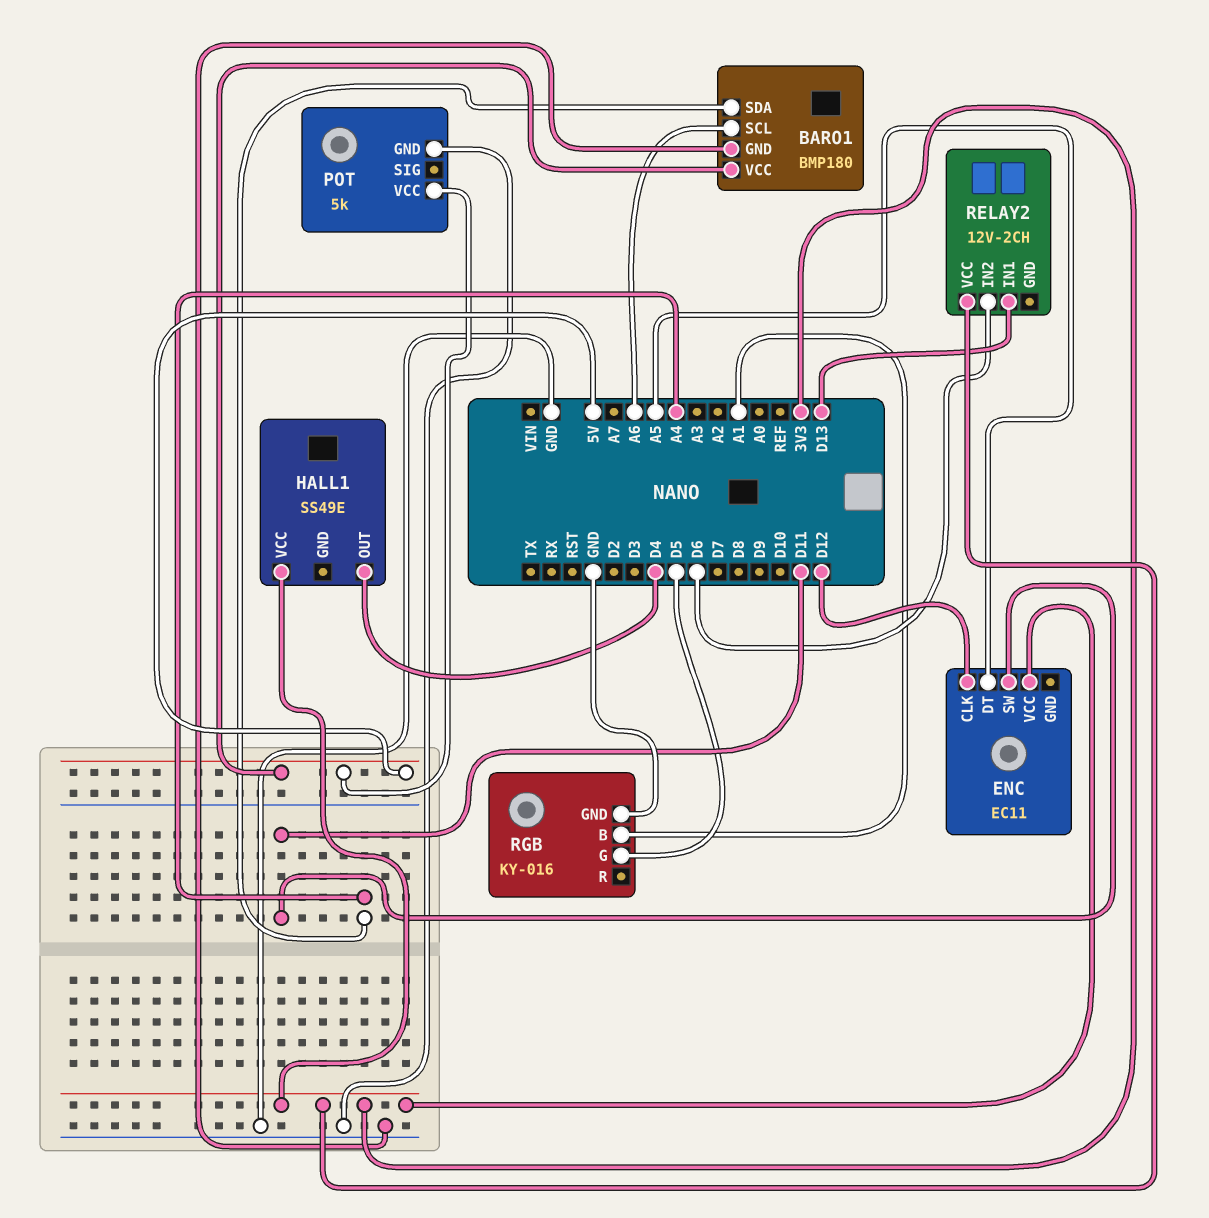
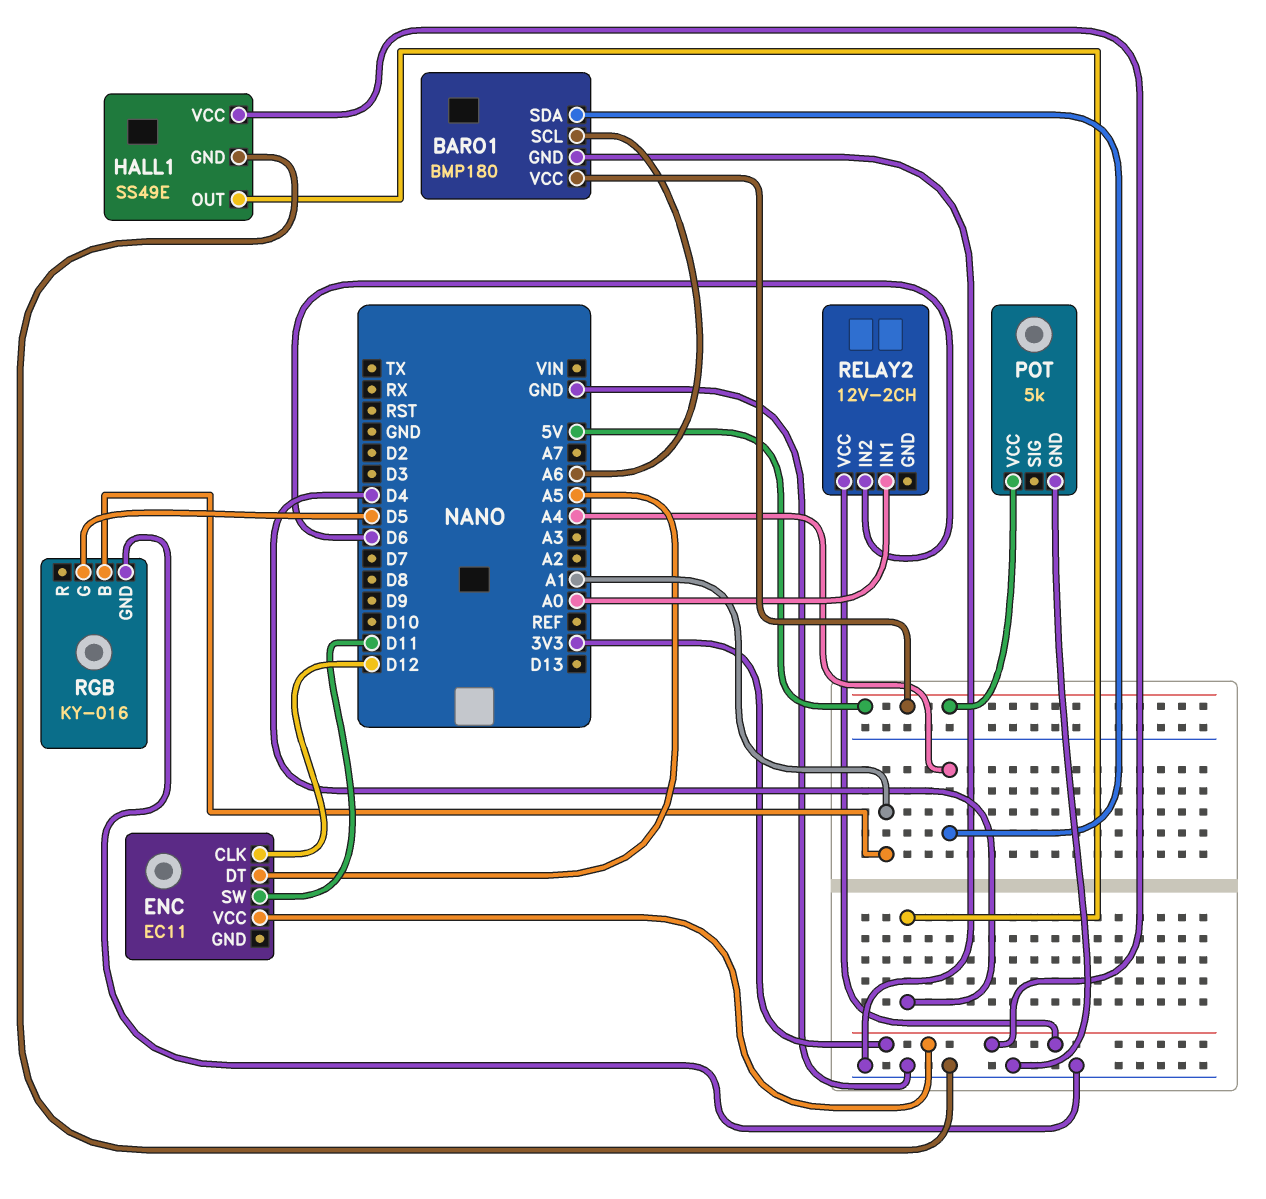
HALL1 pin GND: none -> GND
RELAY2 pin IN1: D13 -> A0

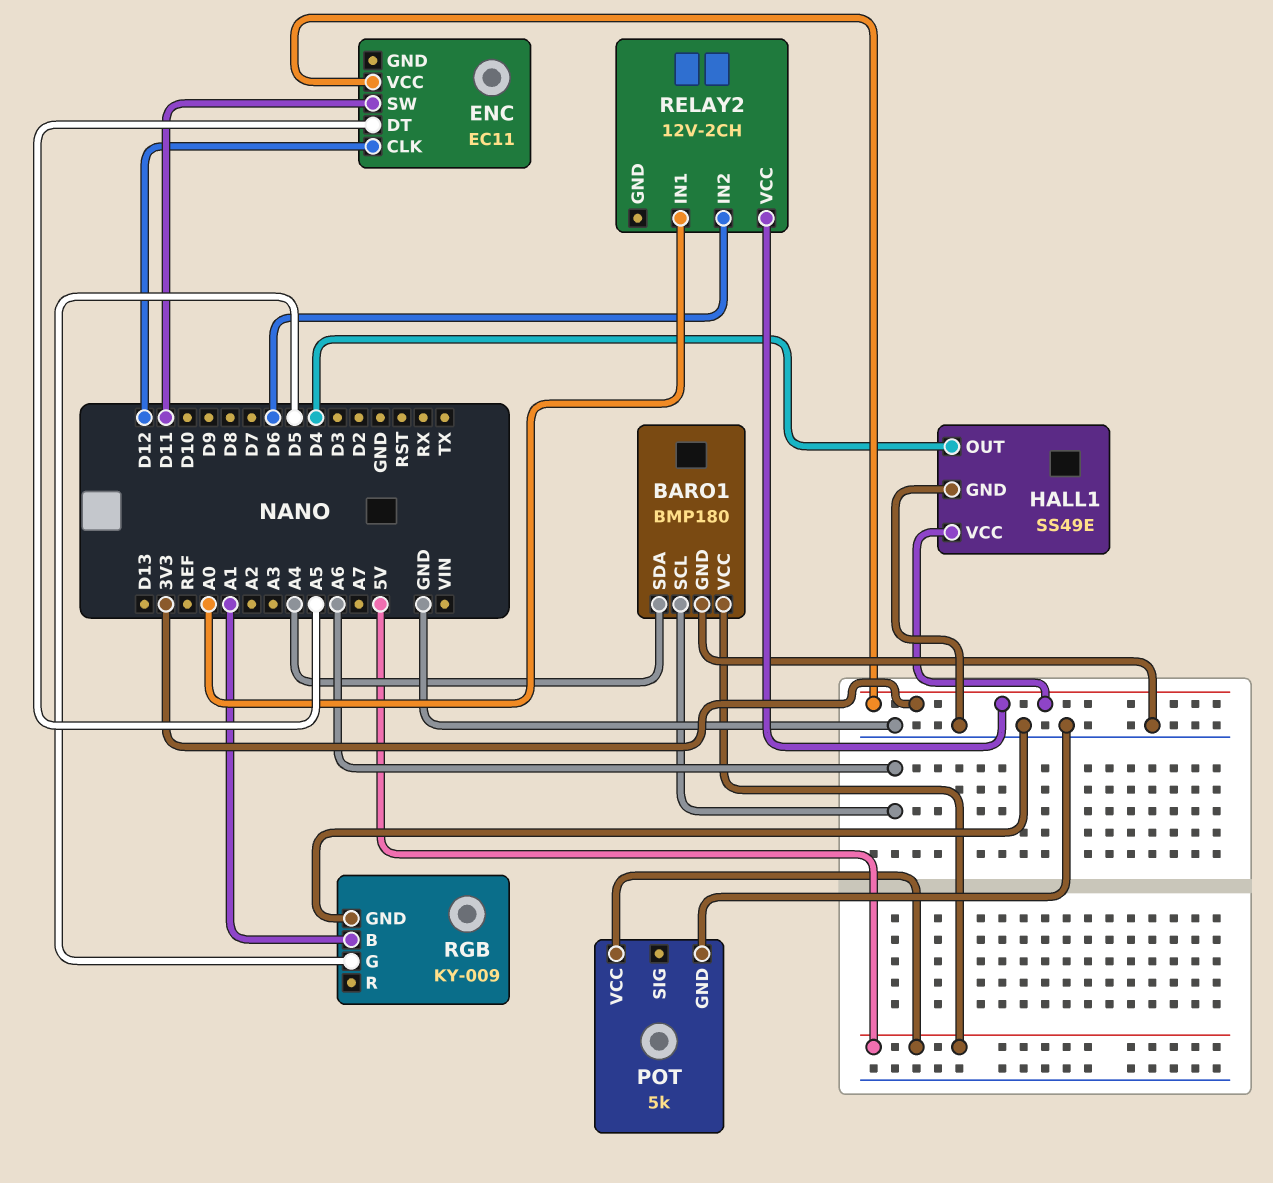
RGB: KY-016 -> KY-009

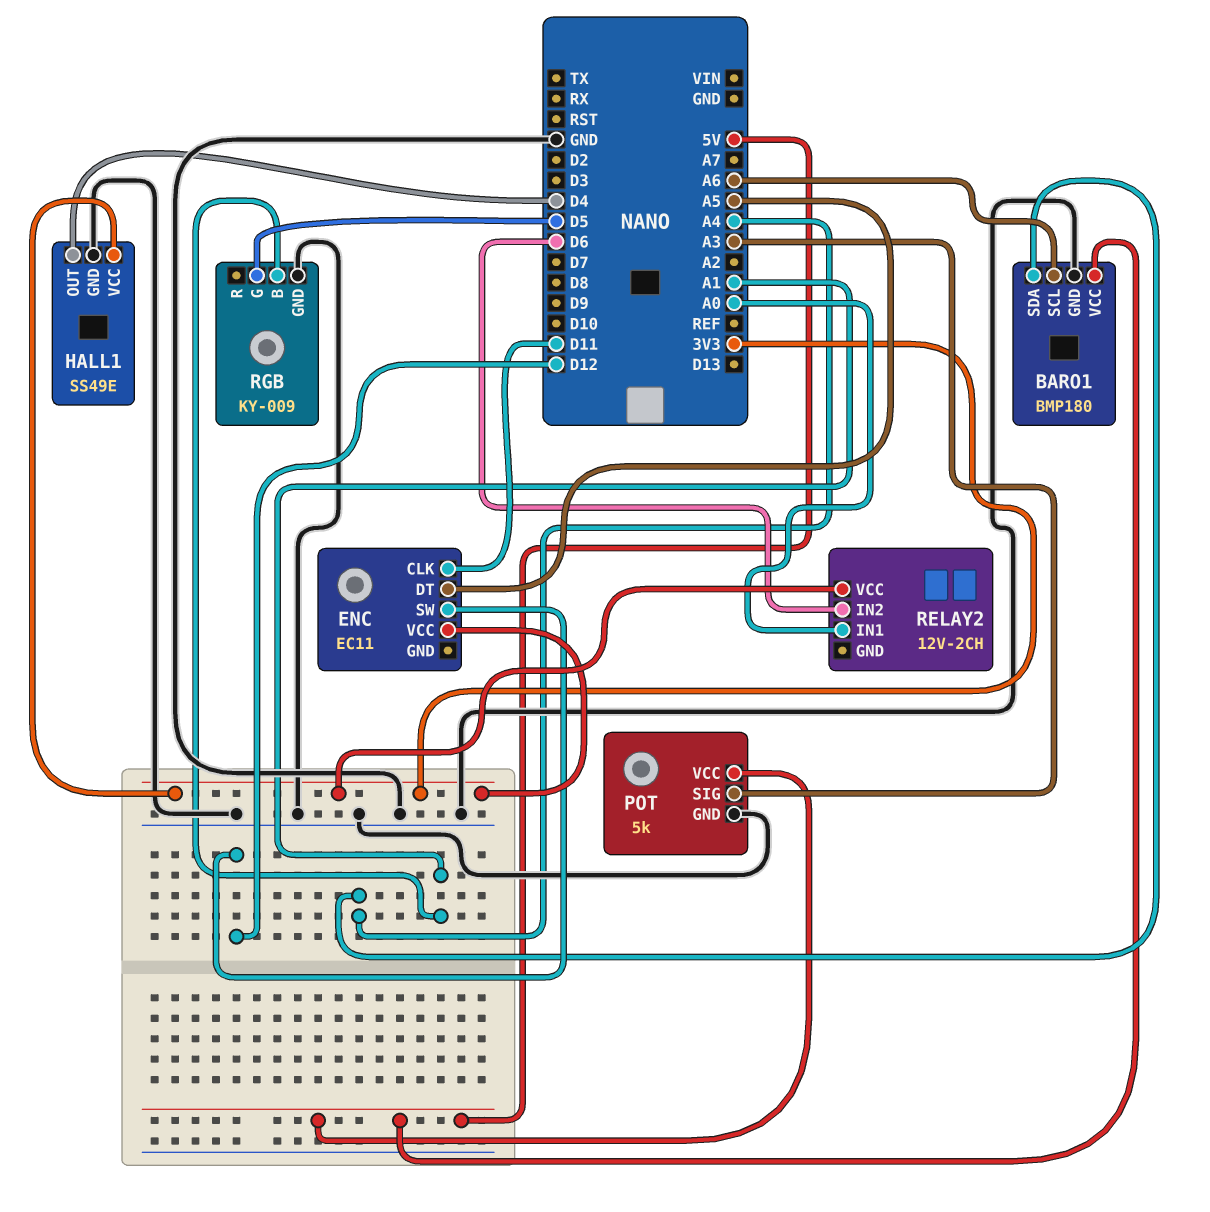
ENC pin CLK: D12 -> D11
ENC pin SW: D11 -> D12
POT pin SIG: none -> A3

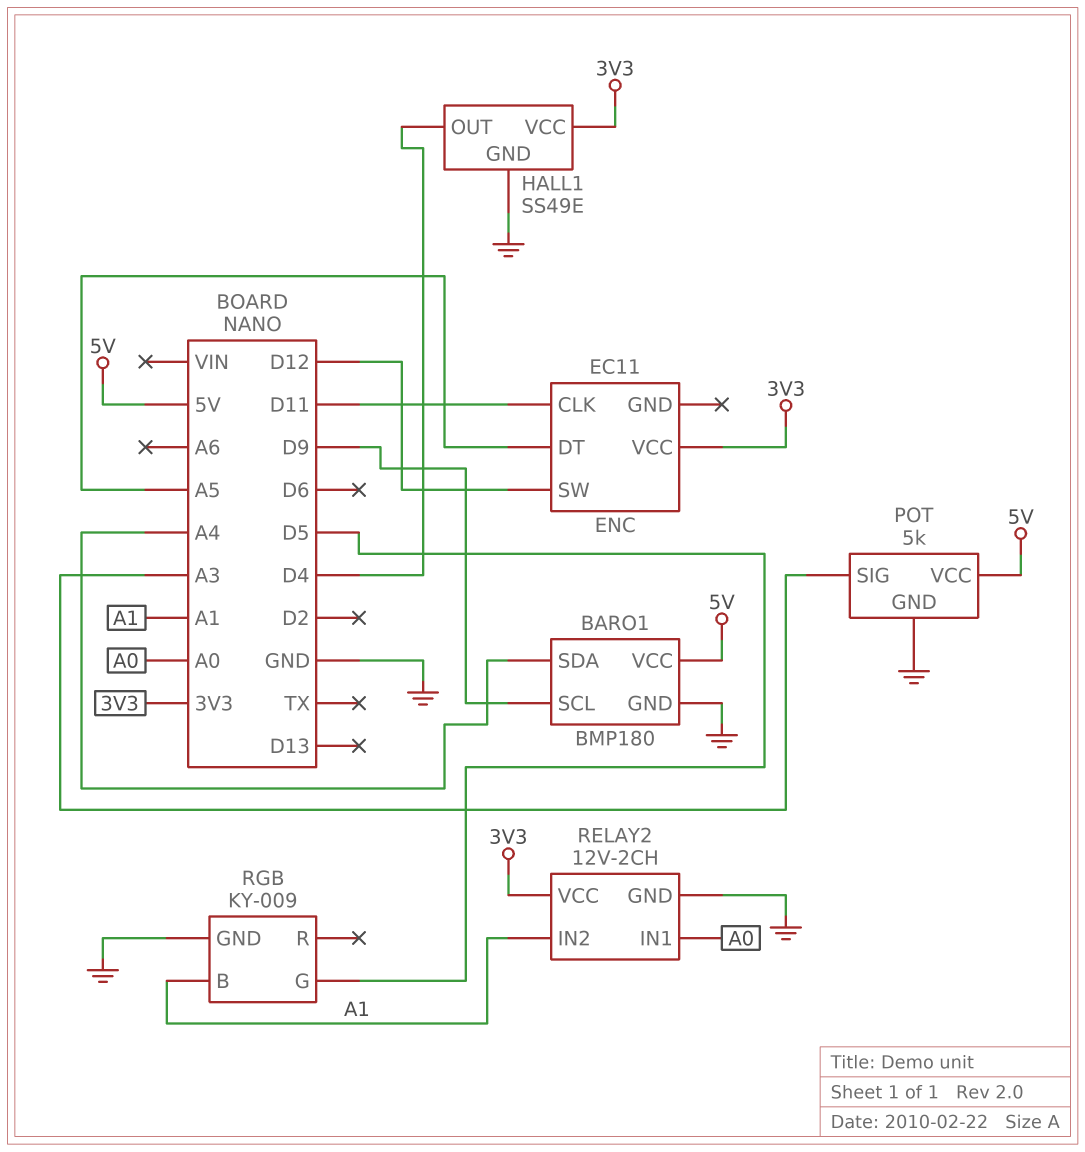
BARO1 pin SCL: A6 -> D9
RELAY2 pin GND: none -> GND
RELAY2 pin IN2: D6 -> A1

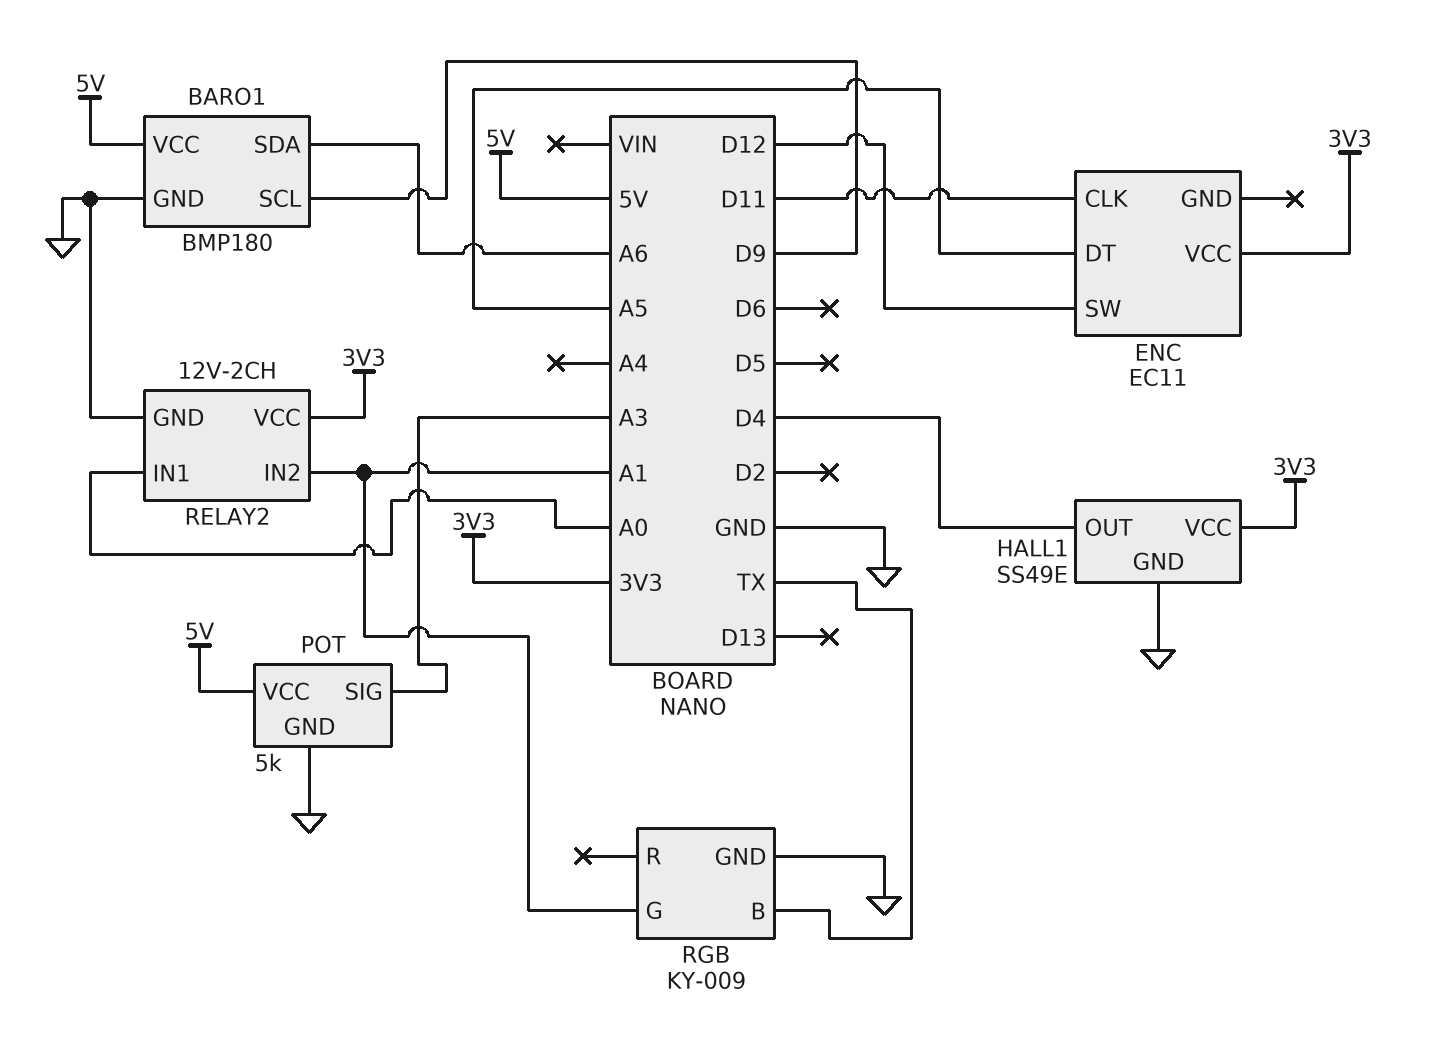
BARO1 pin SDA: A4 -> A6
RGB pin B: A1 -> TX
RGB pin G: D5 -> A1

